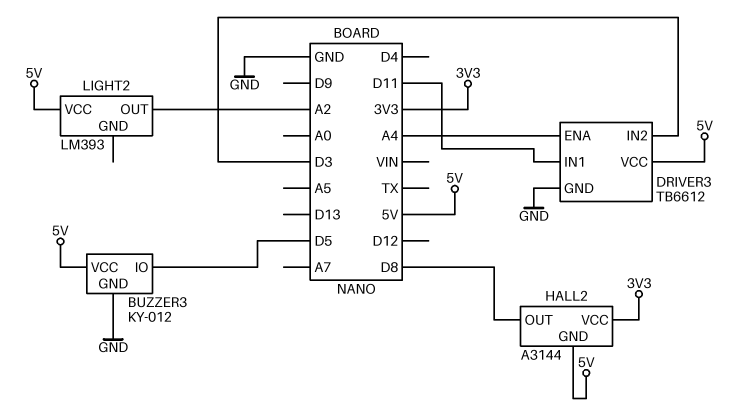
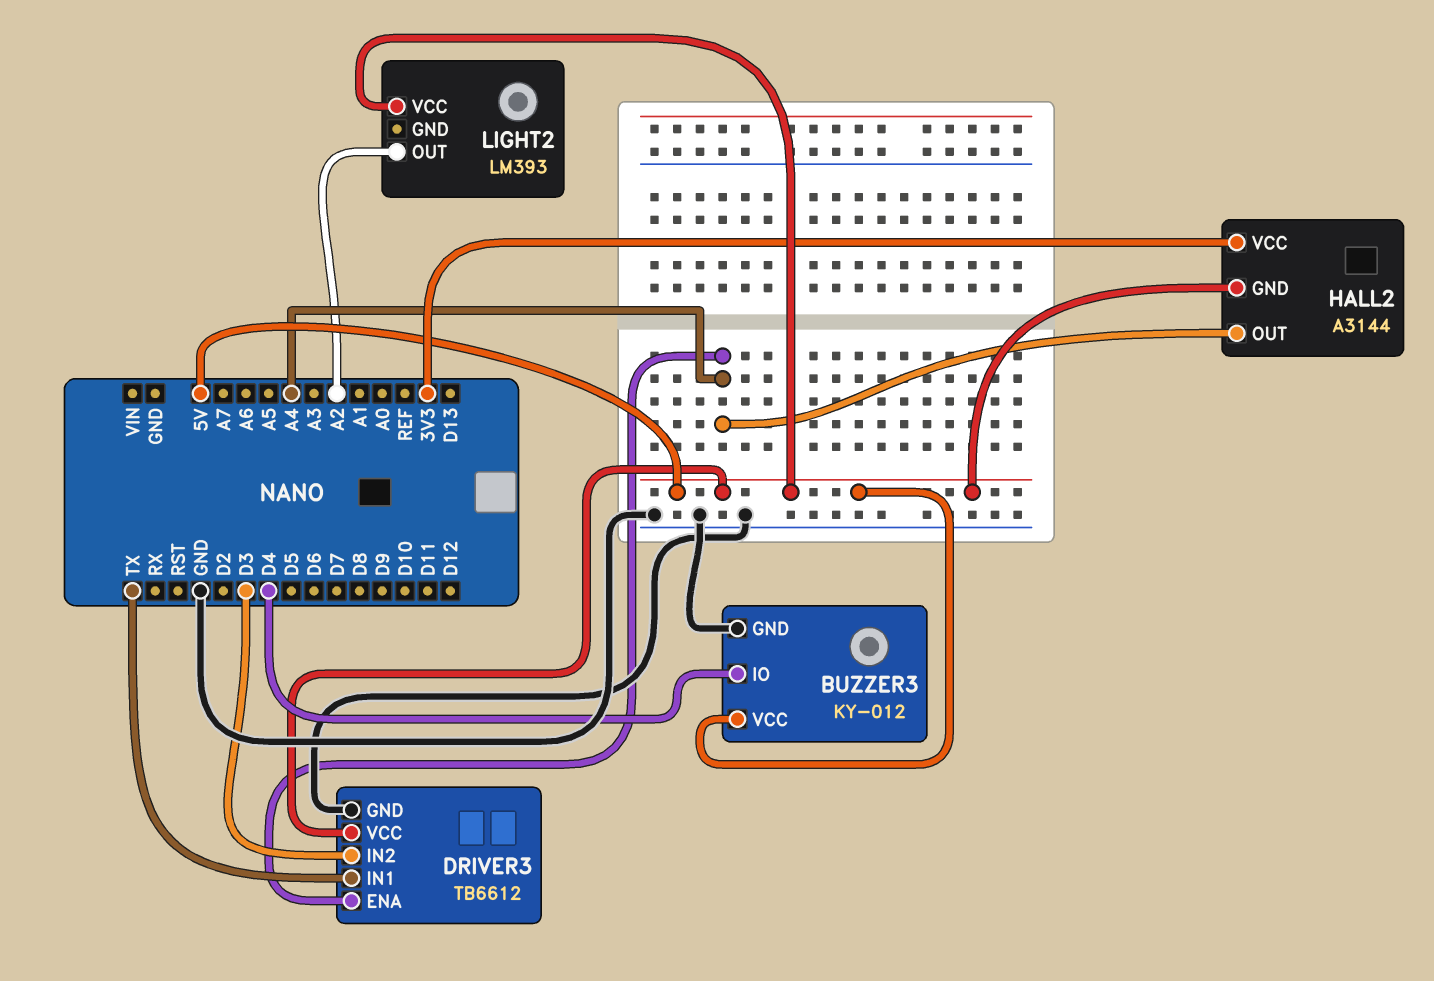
BUZZER3 pin IO: D5 -> D4
DRIVER3 pin IN1: D11 -> TX
HALL2 pin OUT: D8 -> A4

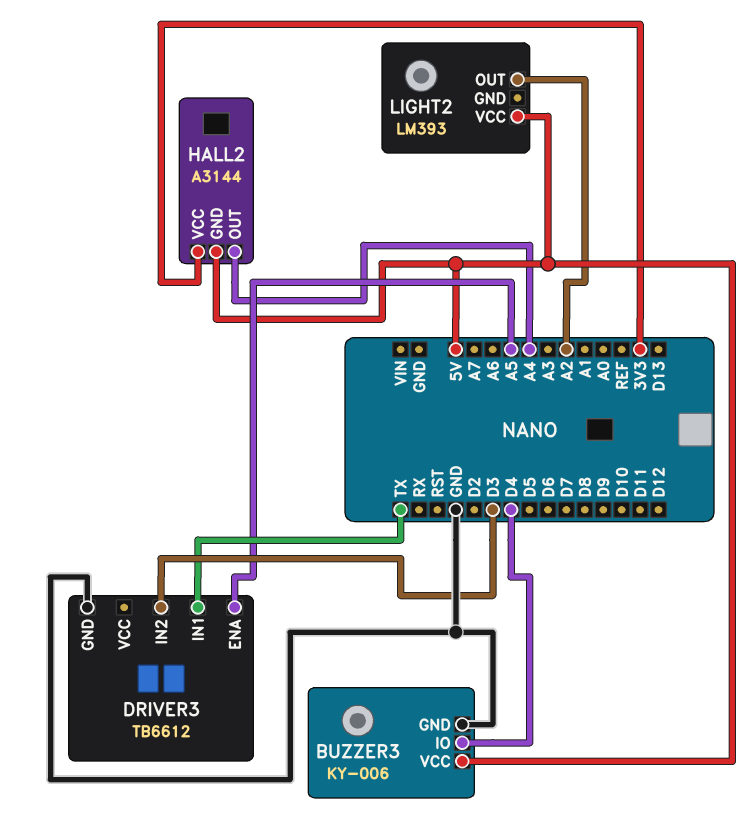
BUZZER3: KY-012 -> KY-006
DRIVER3 pin ENA: A4 -> A5
DRIVER3 pin VCC: 5V -> none

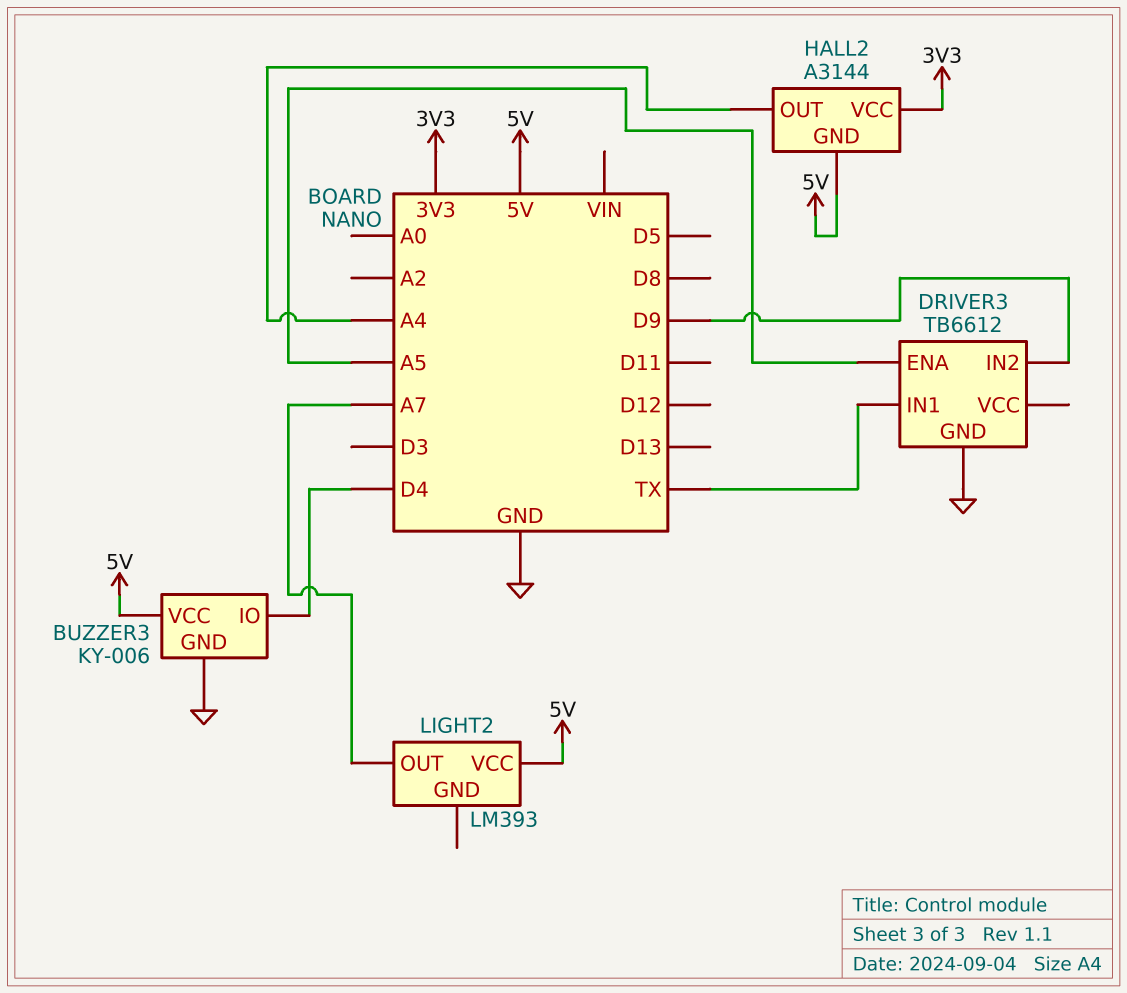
DRIVER3 pin IN2: D3 -> D9
LIGHT2 pin OUT: A2 -> A7

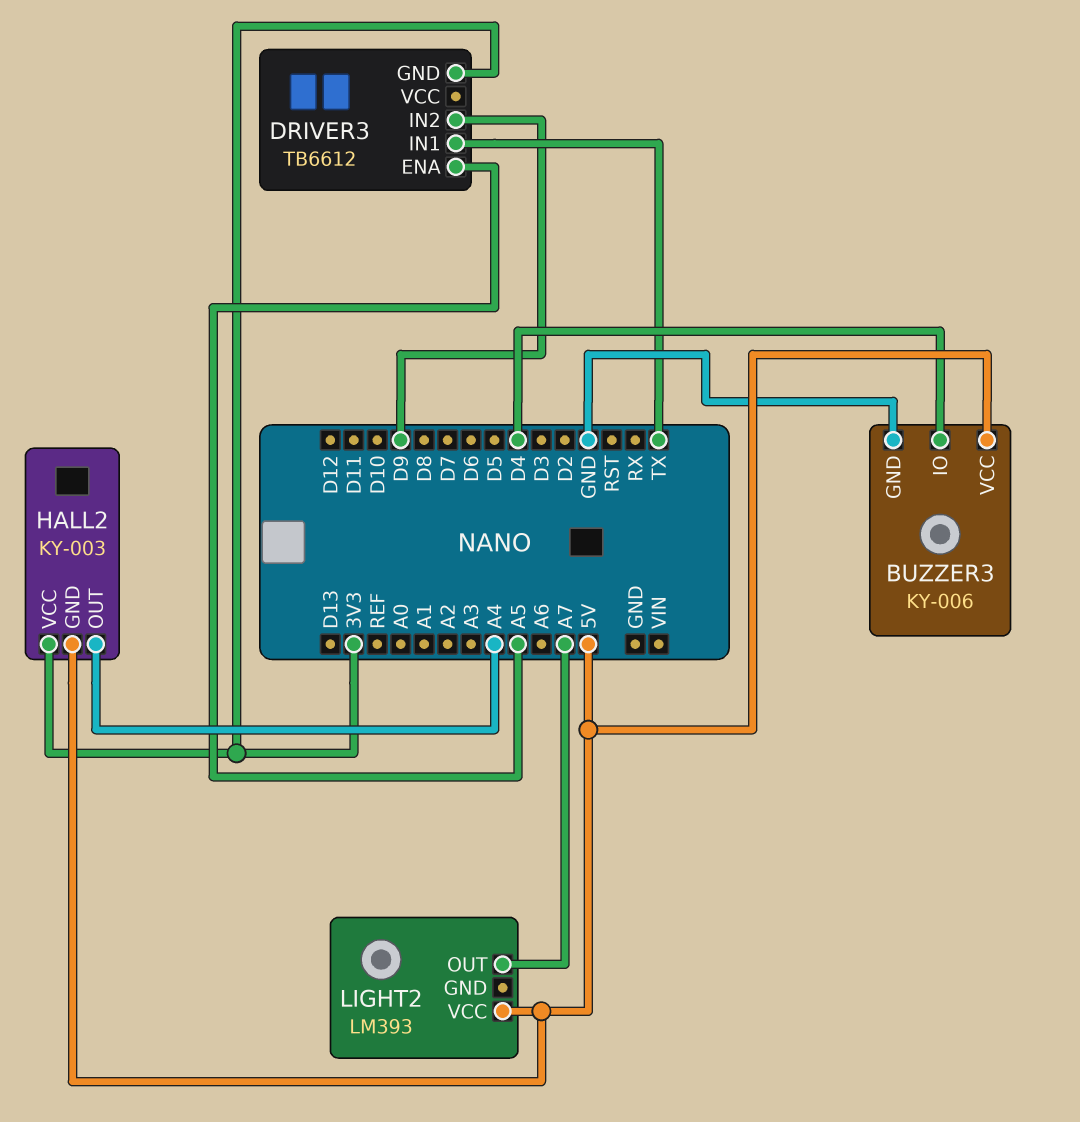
DRIVER3 pin GND: GND -> 3V3
HALL2: A3144 -> KY-003

